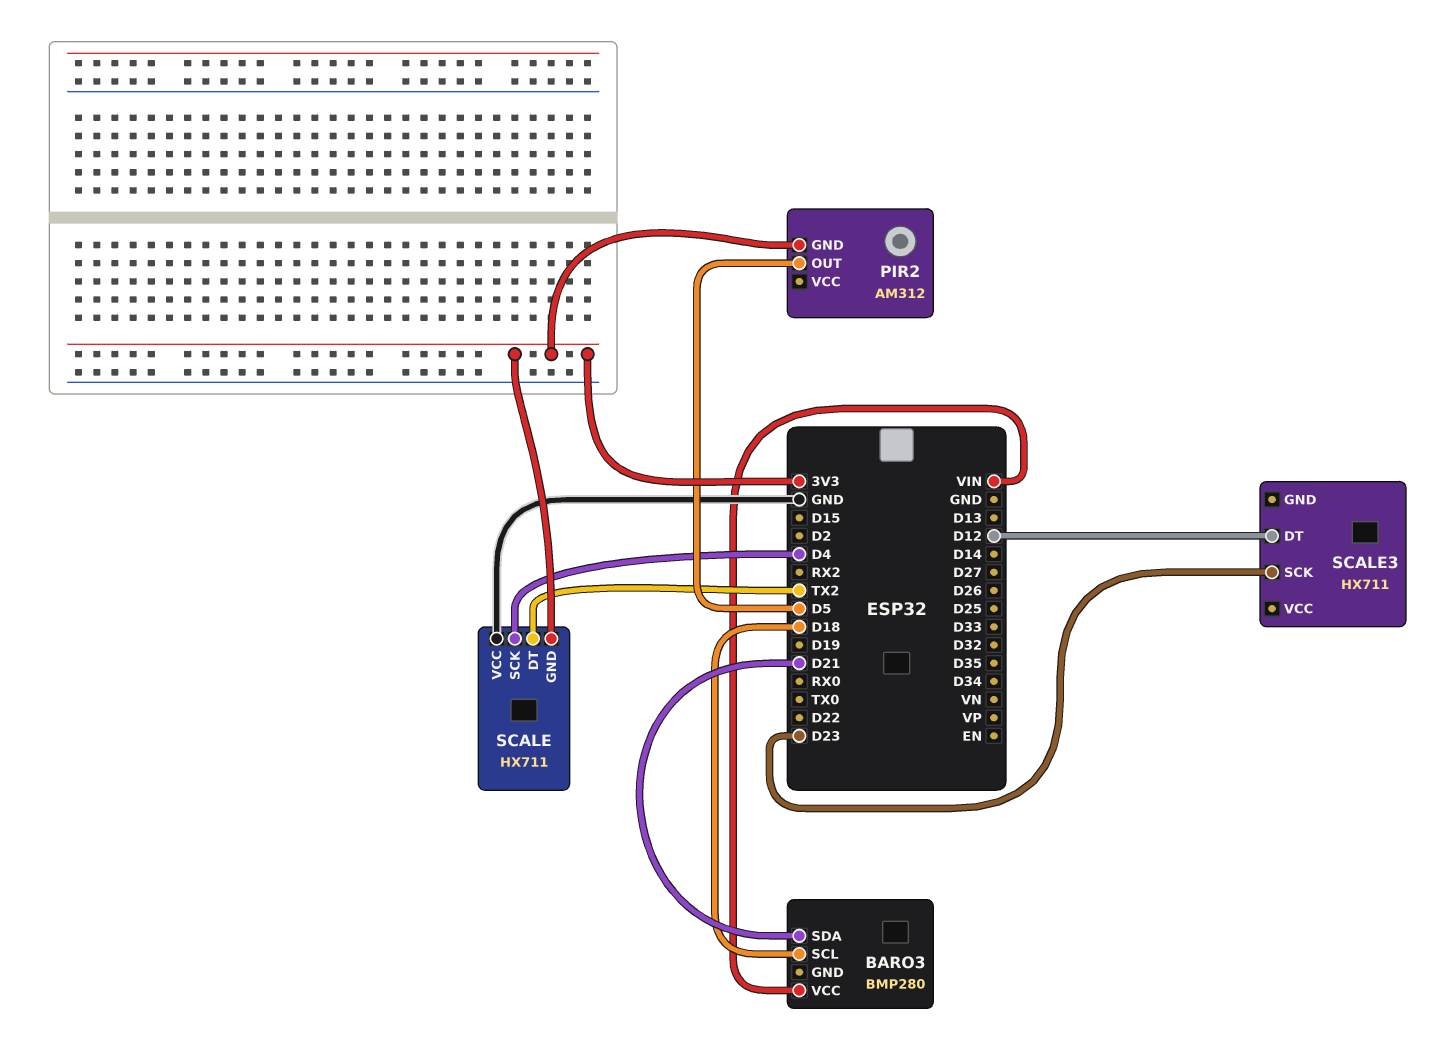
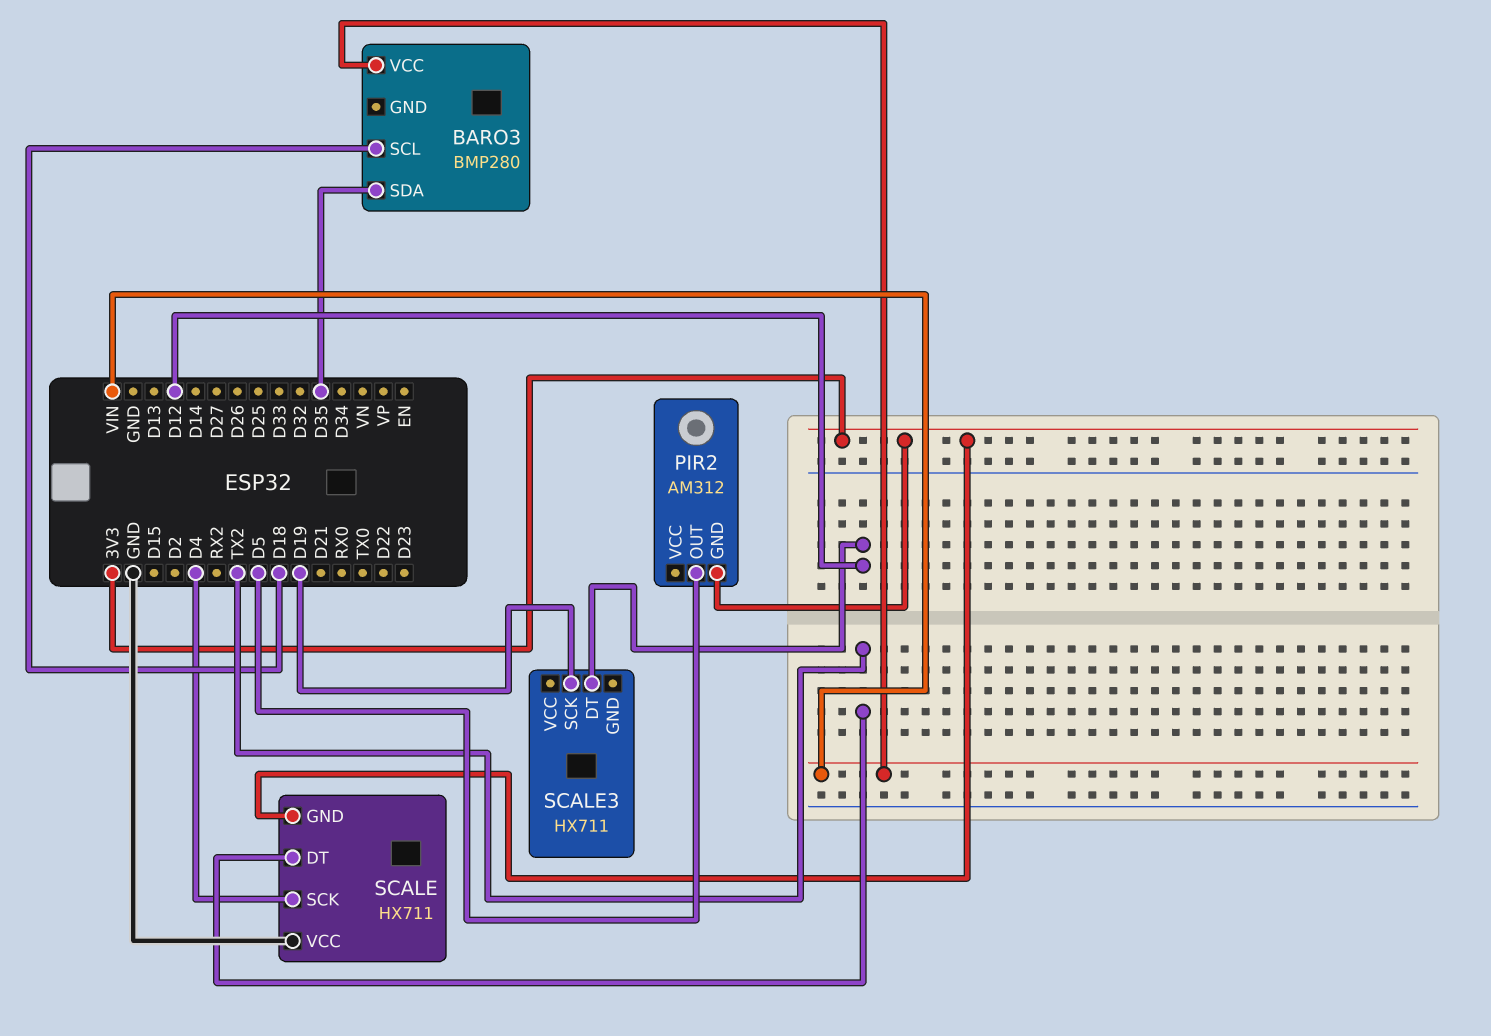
BARO3 pin SDA: D21 -> D35
SCALE3 pin SCK: D23 -> D19

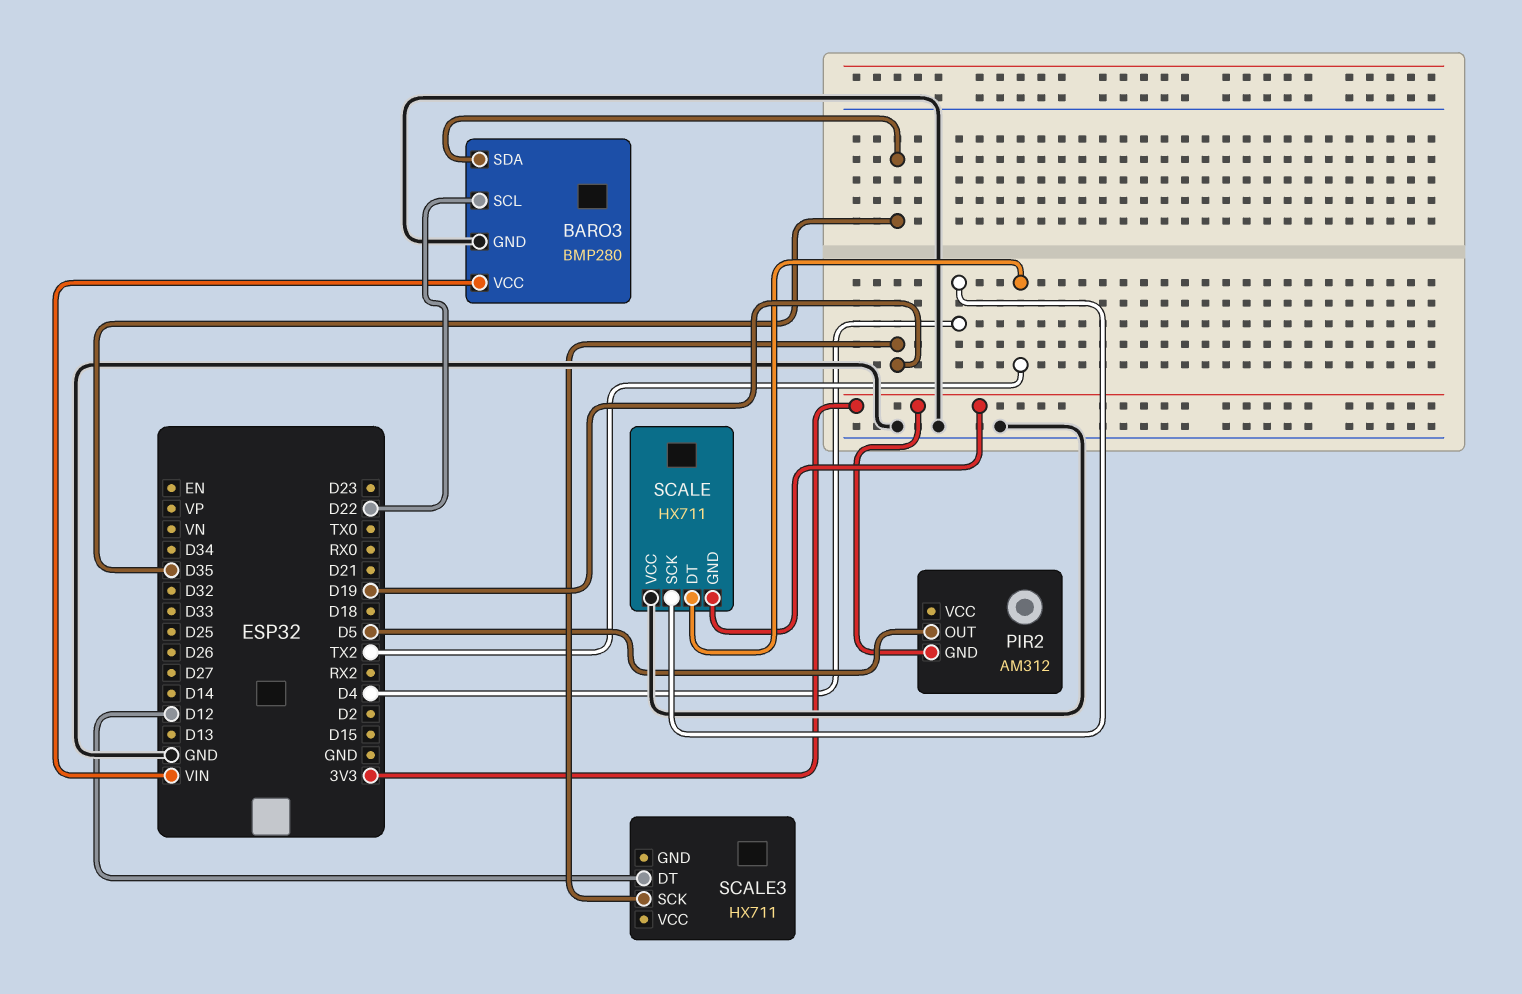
BARO3 pin GND: none -> GND
BARO3 pin SCL: D18 -> D22

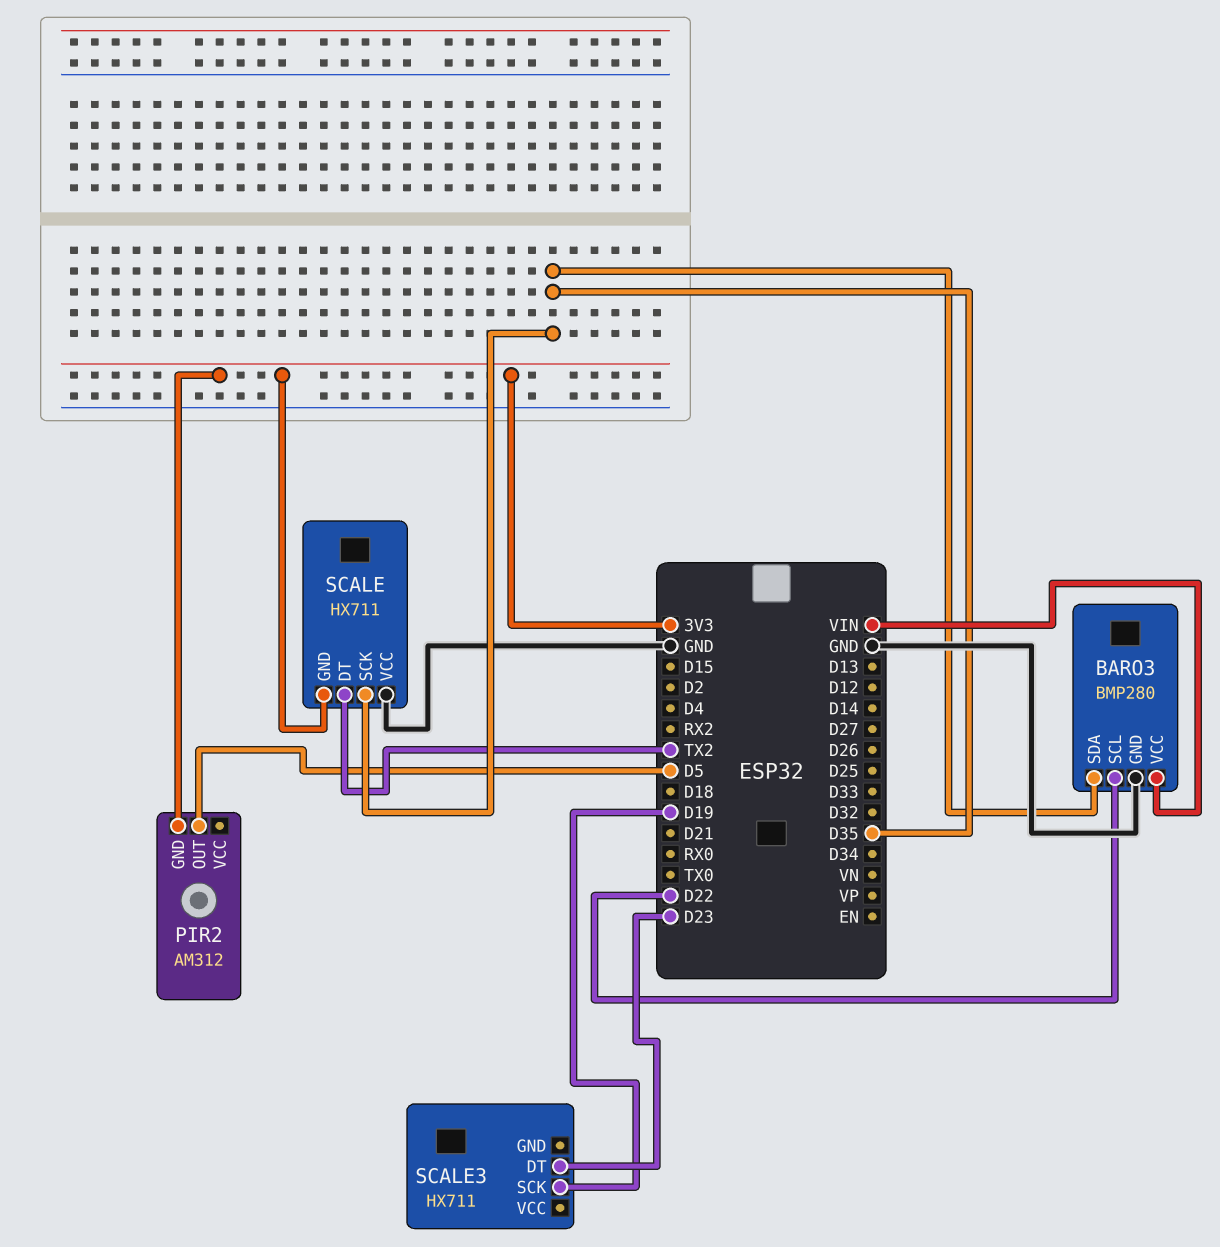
SCALE pin SCK: D4 -> D35
SCALE3 pin DT: D12 -> D23

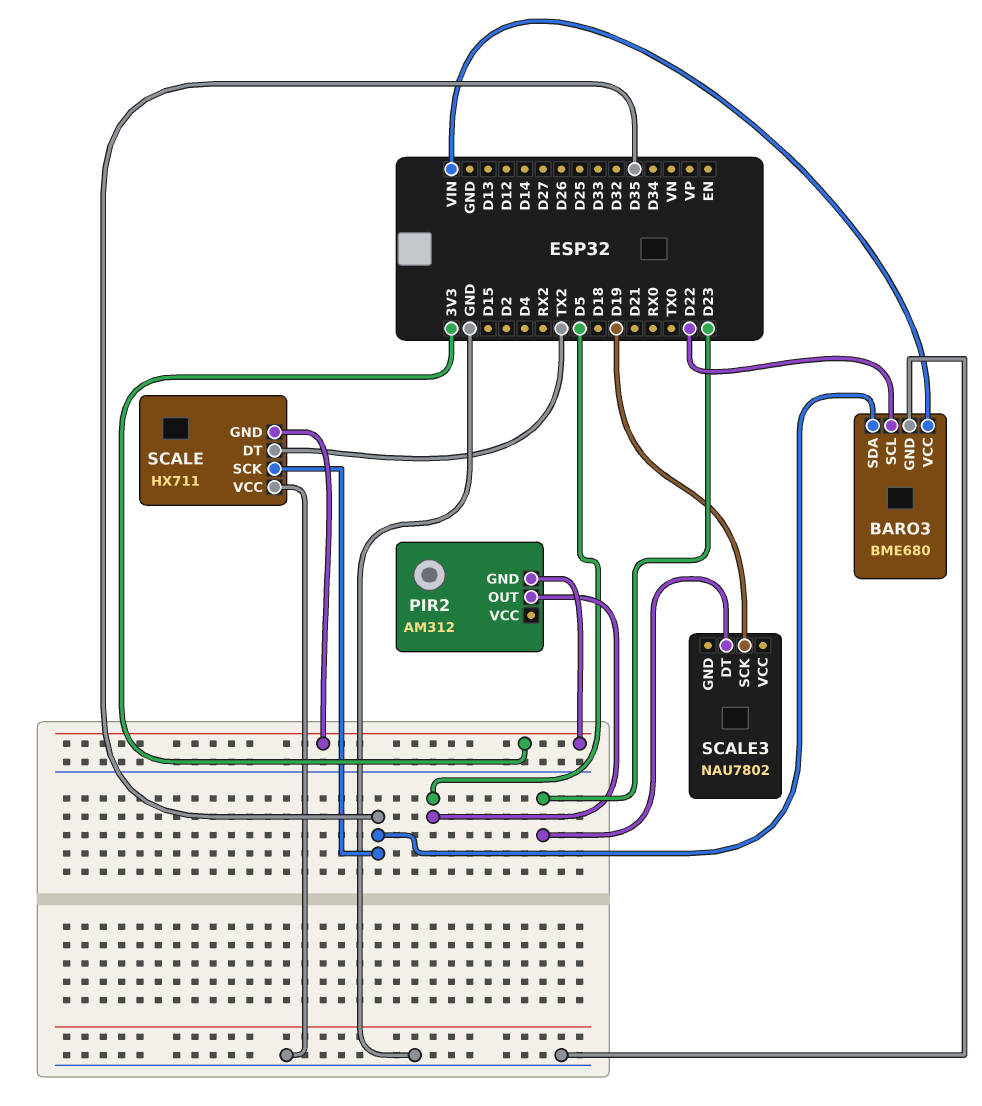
BARO3: BMP280 -> BME680
SCALE3: HX711 -> NAU7802

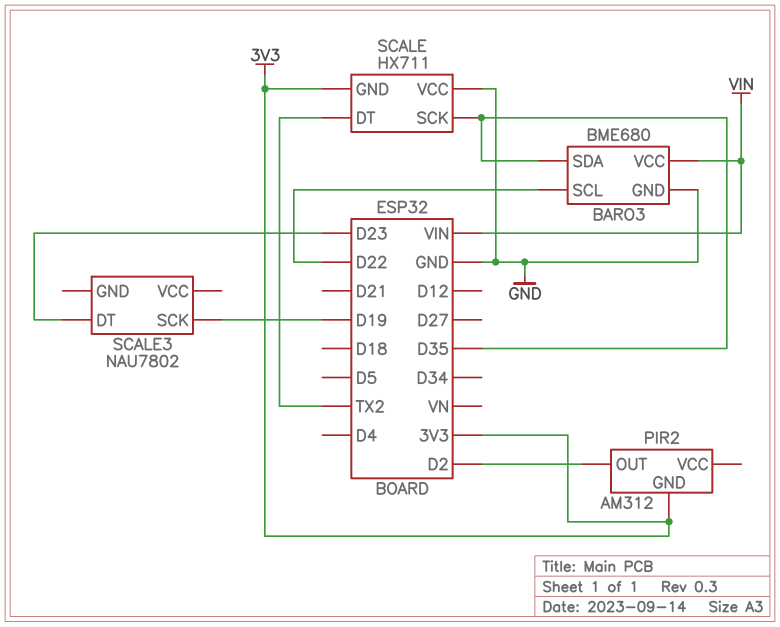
PIR2 pin OUT: D5 -> D2

